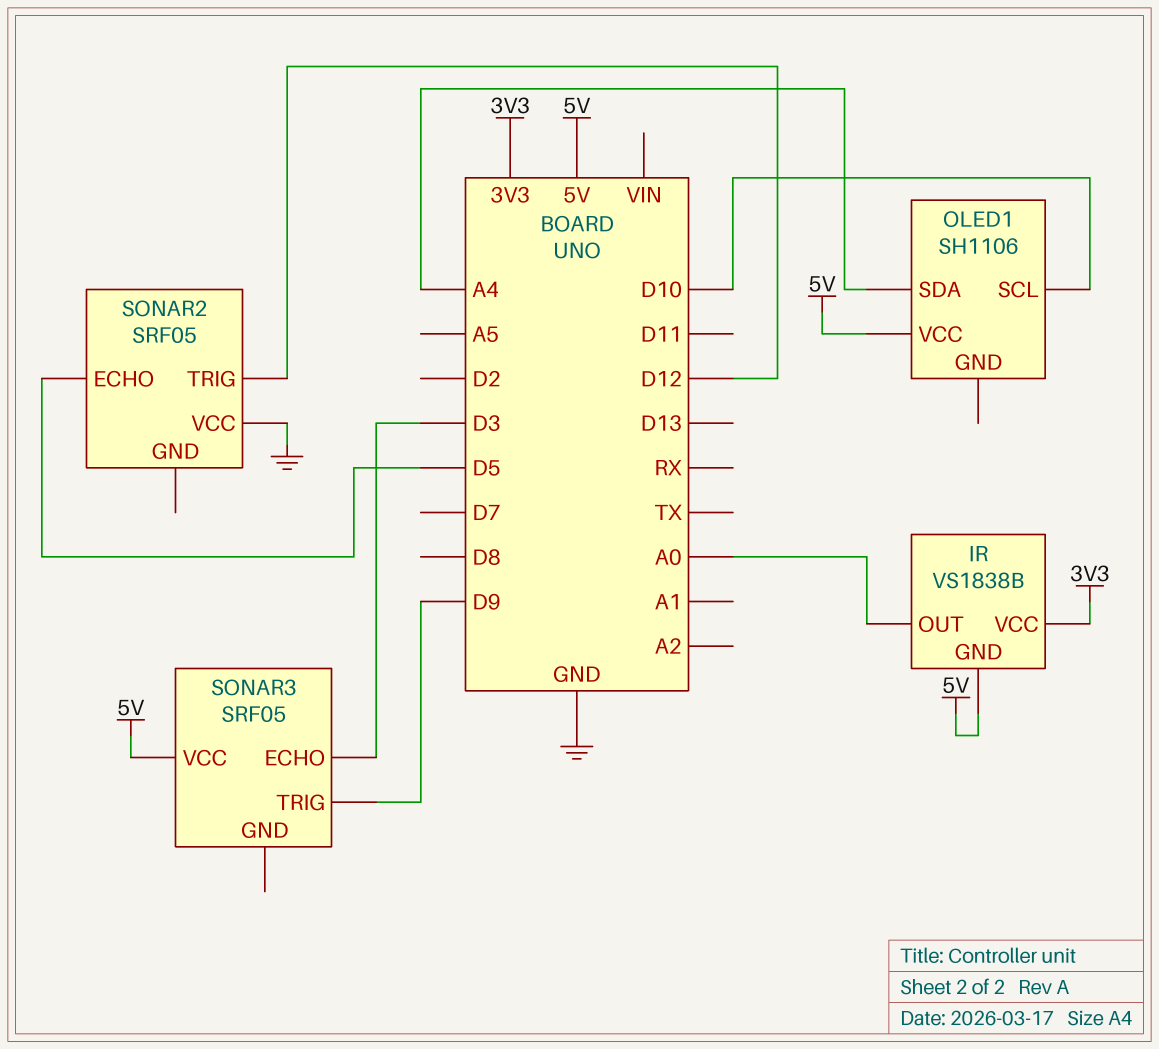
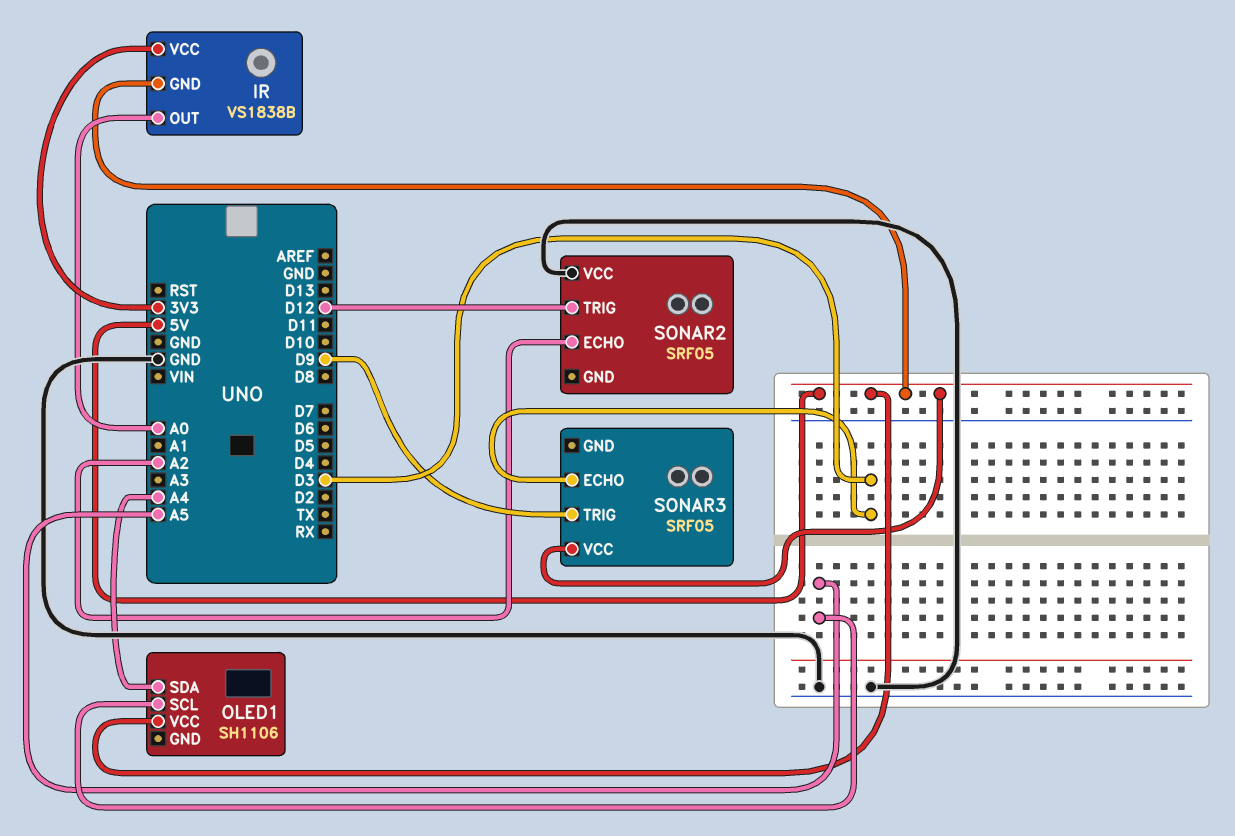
OLED1 pin SCL: D10 -> A5
SONAR2 pin ECHO: D5 -> A2

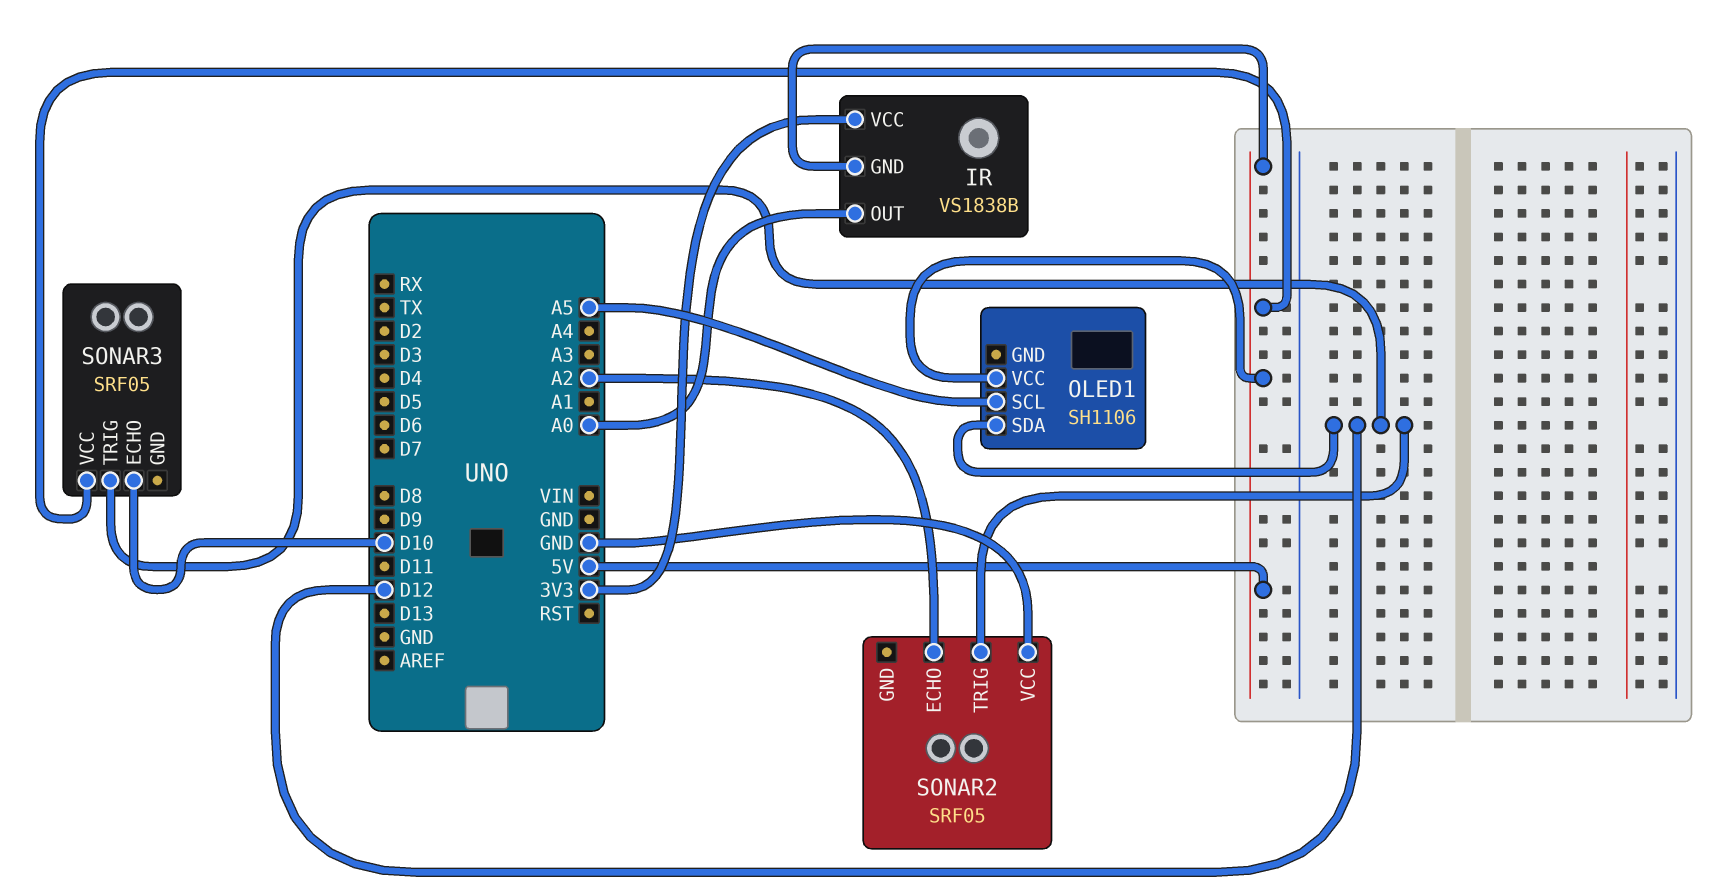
OLED1 pin SDA: A4 -> D12
SONAR3 pin ECHO: D3 -> D10
SONAR3 pin TRIG: D9 -> D12

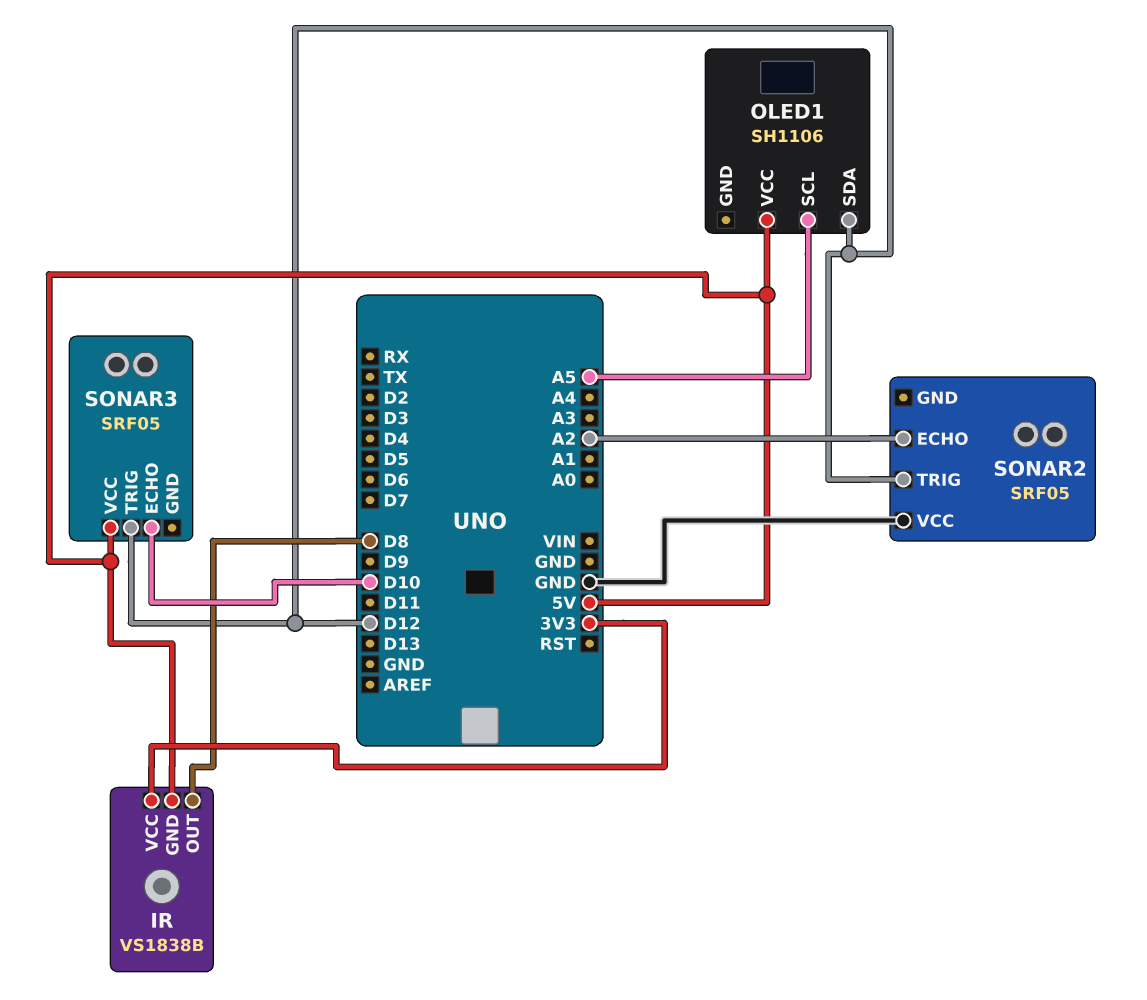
IR pin OUT: A0 -> D8

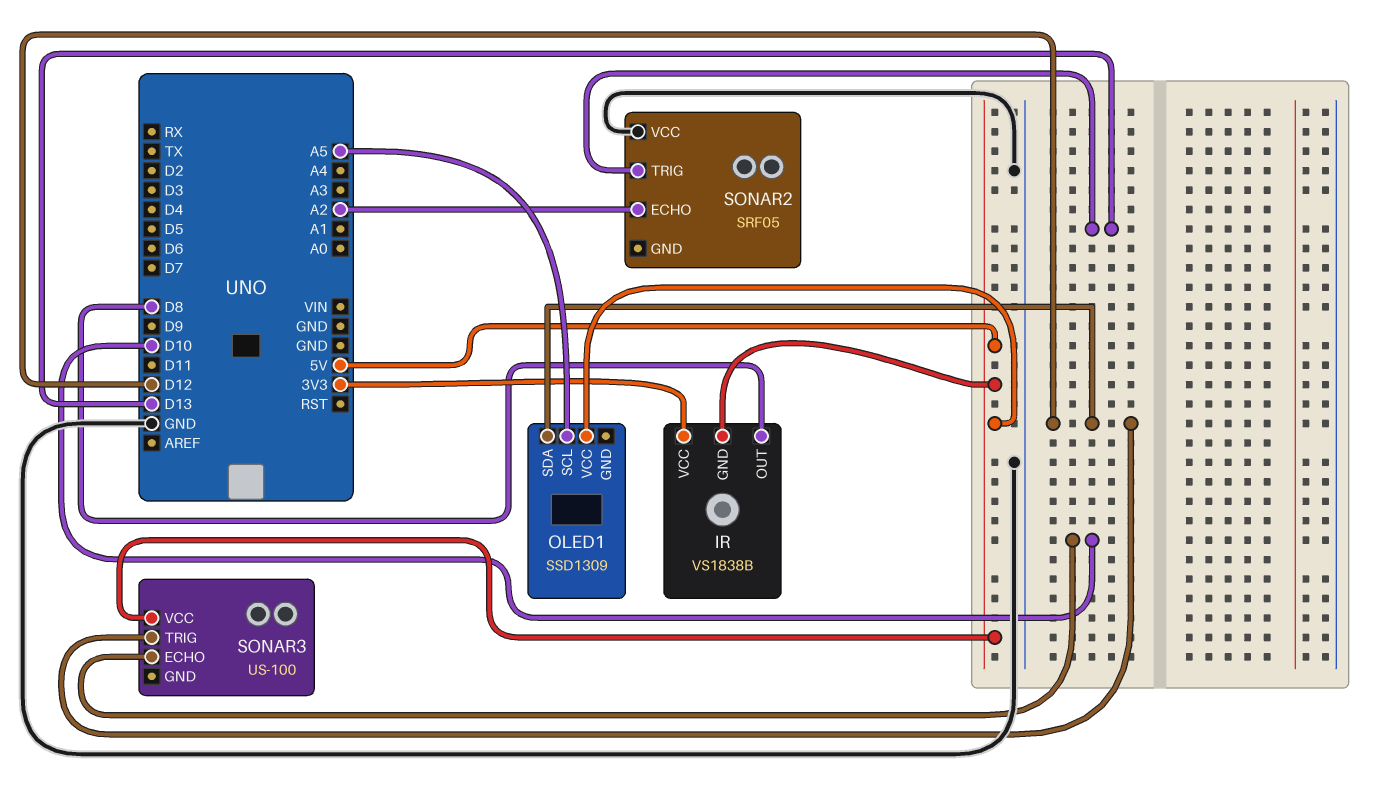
OLED1: SH1106 -> SSD1309
SONAR2 pin TRIG: D12 -> D13
SONAR3: SRF05 -> US-100

